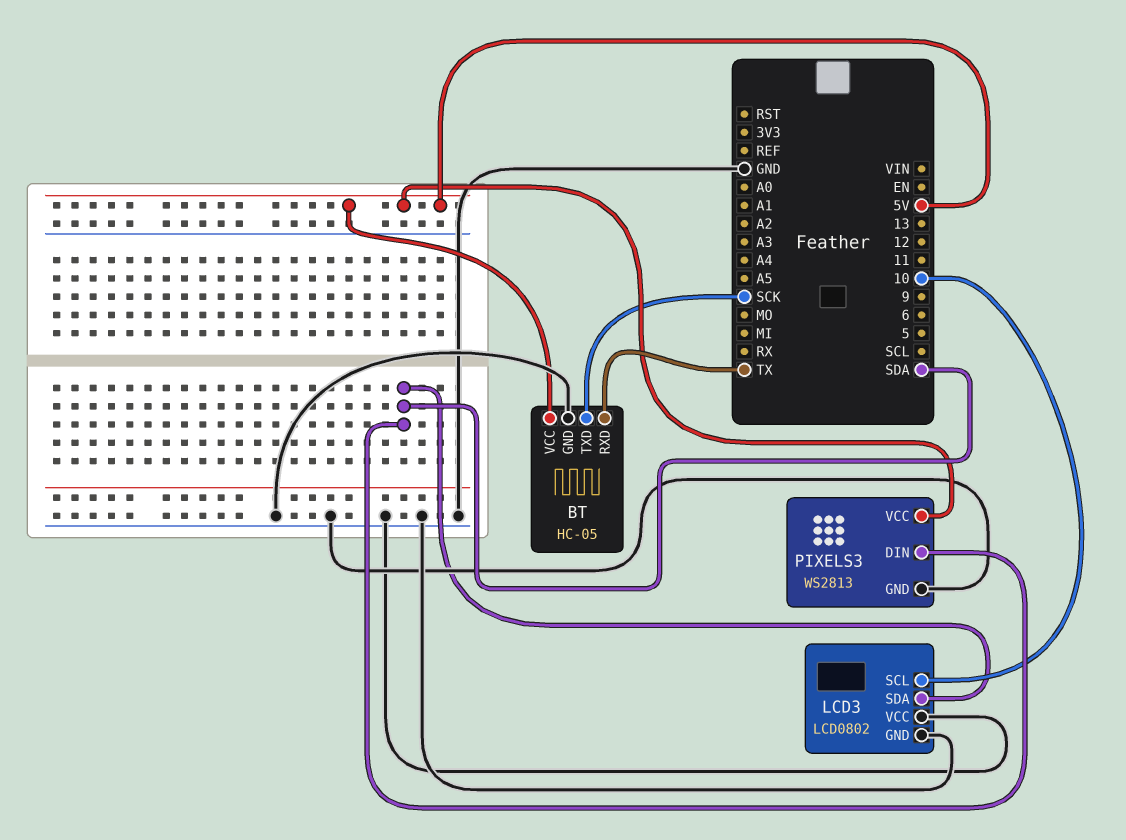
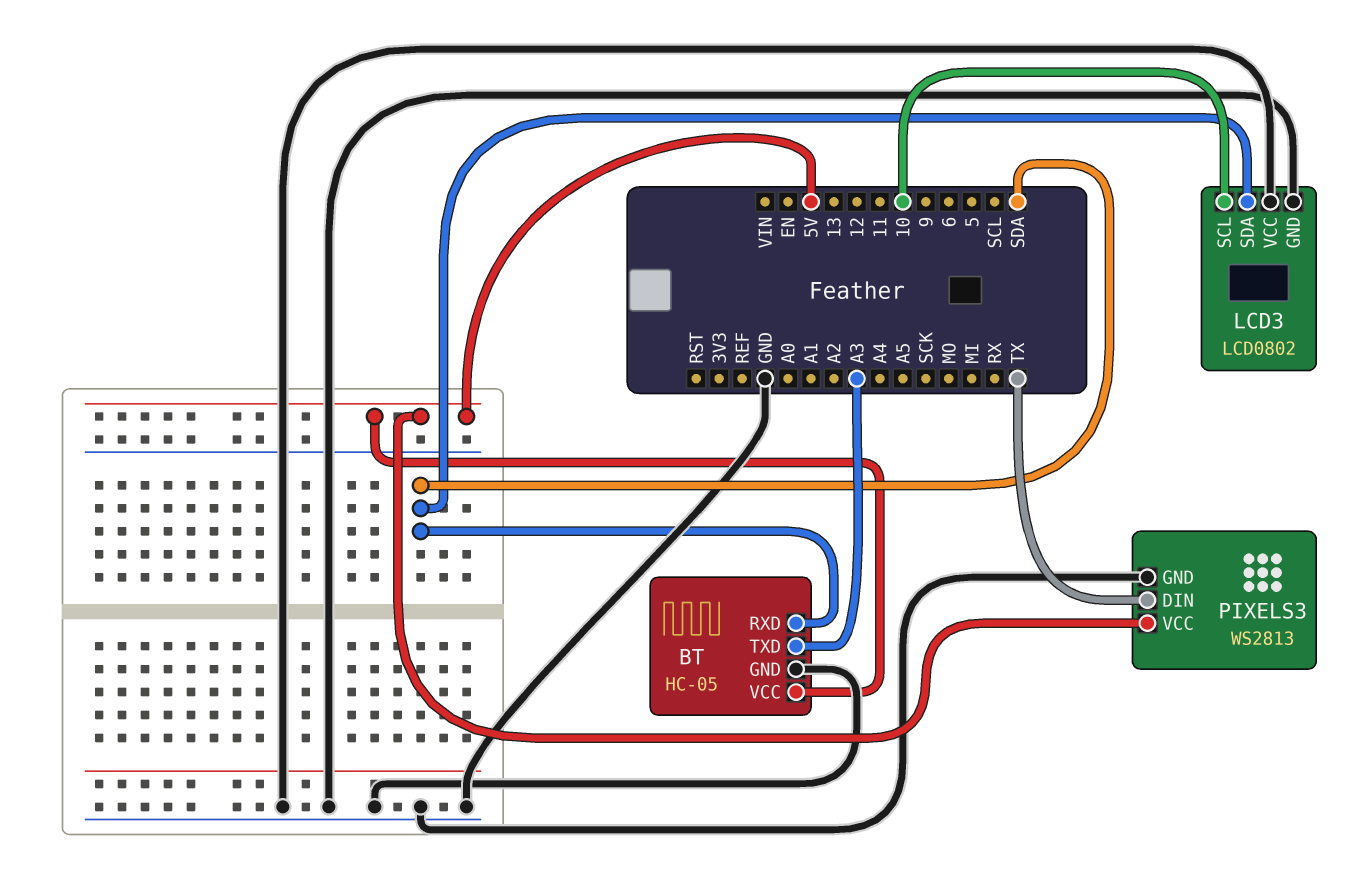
BT pin RXD: TX -> SDA
BT pin TXD: SCK -> A3
PIXELS3 pin DIN: SDA -> TX

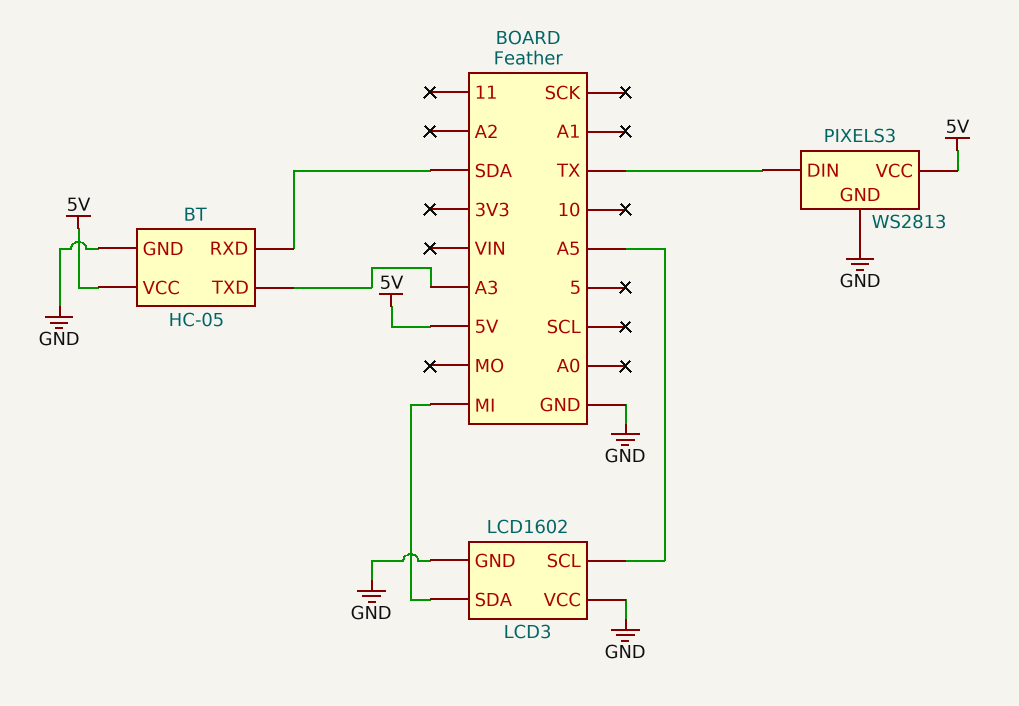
LCD3: LCD0802 -> LCD1602
LCD3 pin SCL: 10 -> A5
LCD3 pin SDA: SDA -> MI

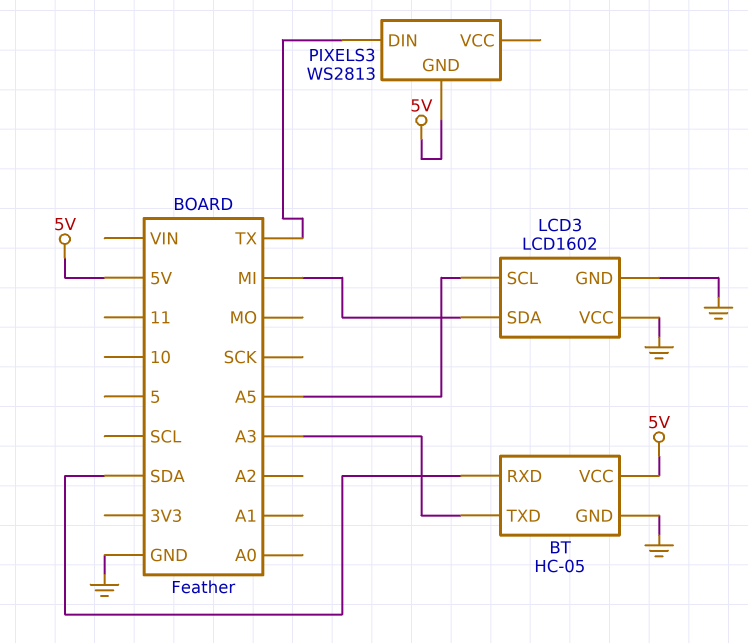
PIXELS3 pin GND: GND -> 5V
PIXELS3 pin VCC: 5V -> none

